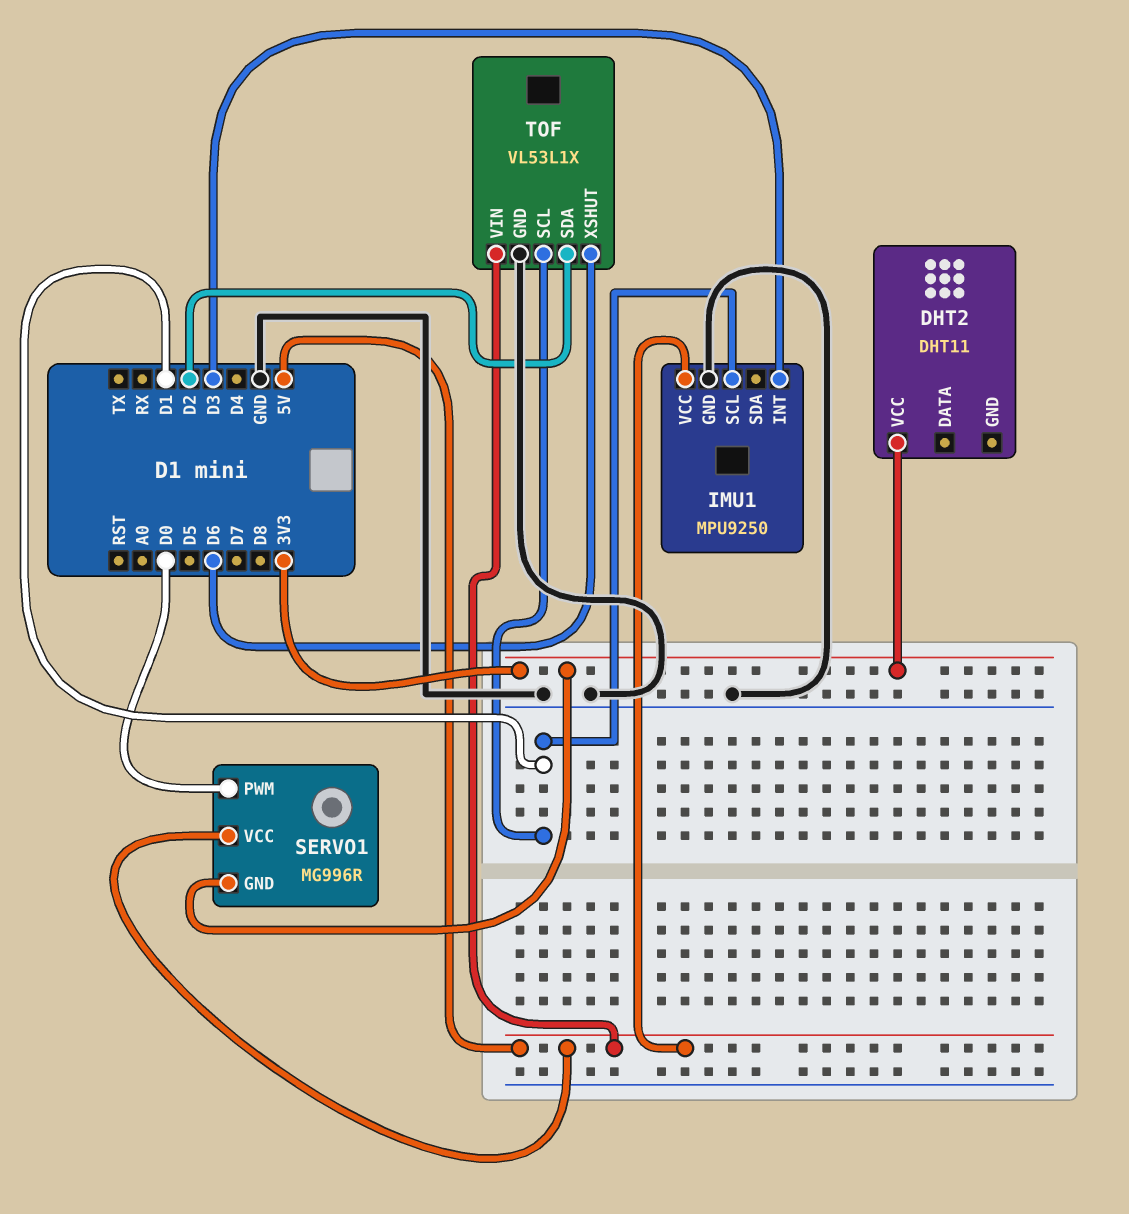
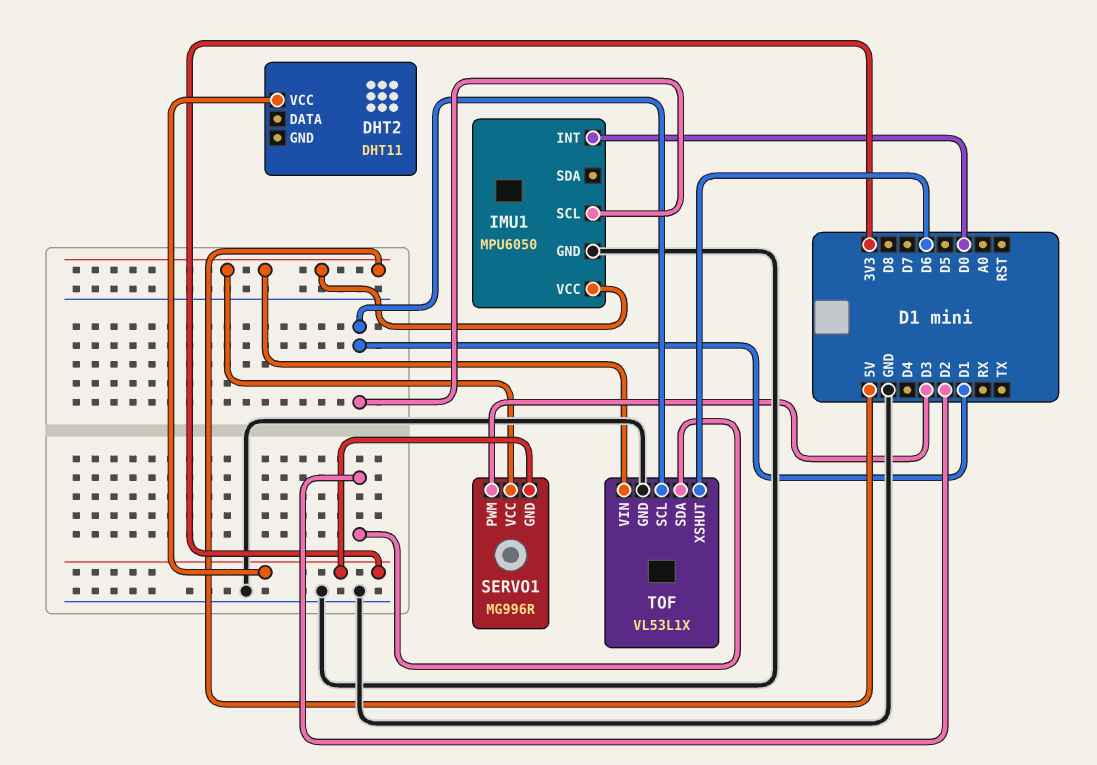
IMU1: MPU9250 -> MPU6050
IMU1 pin INT: D3 -> D0
SERVO1 pin PWM: D0 -> D3

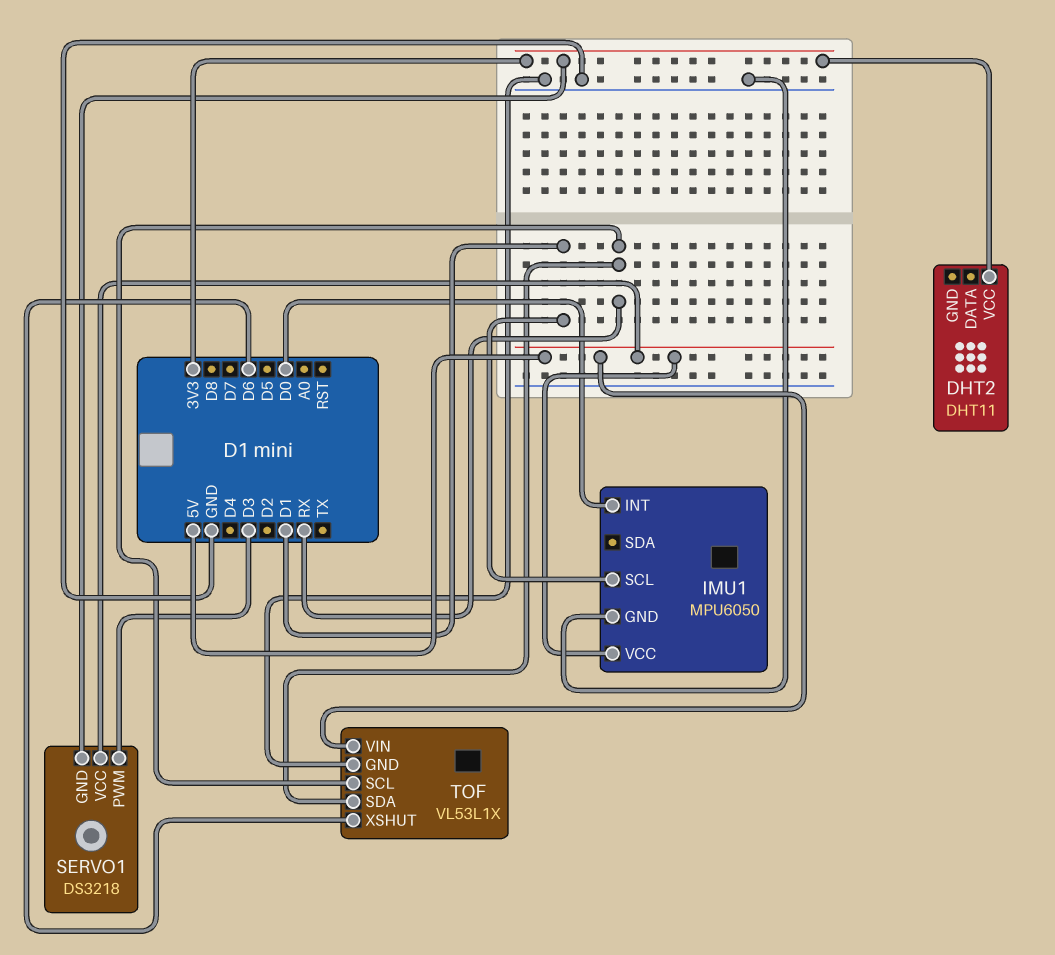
SERVO1: MG996R -> DS3218
TOF pin SCL: D1 -> RX
TOF pin SDA: D2 -> RX

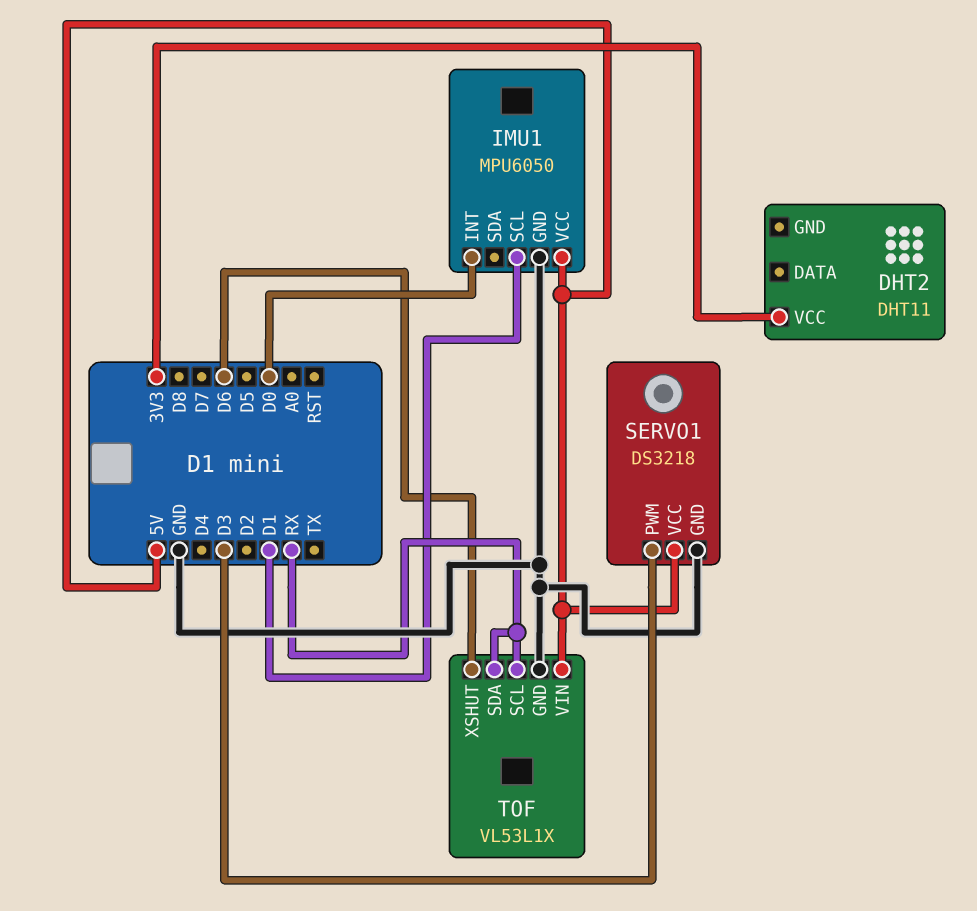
SERVO1 pin GND: 3V3 -> GND

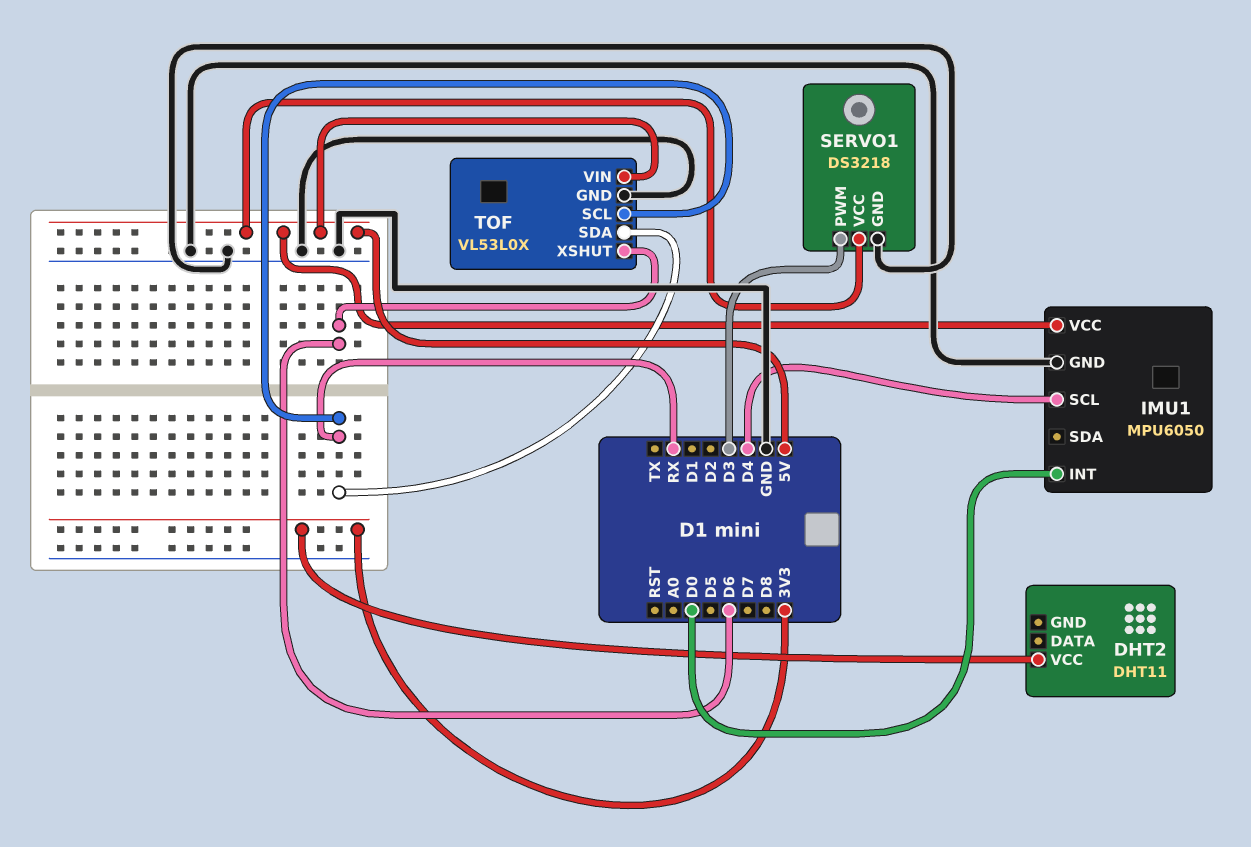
IMU1 pin SCL: D1 -> D4
TOF: VL53L1X -> VL53L0X

